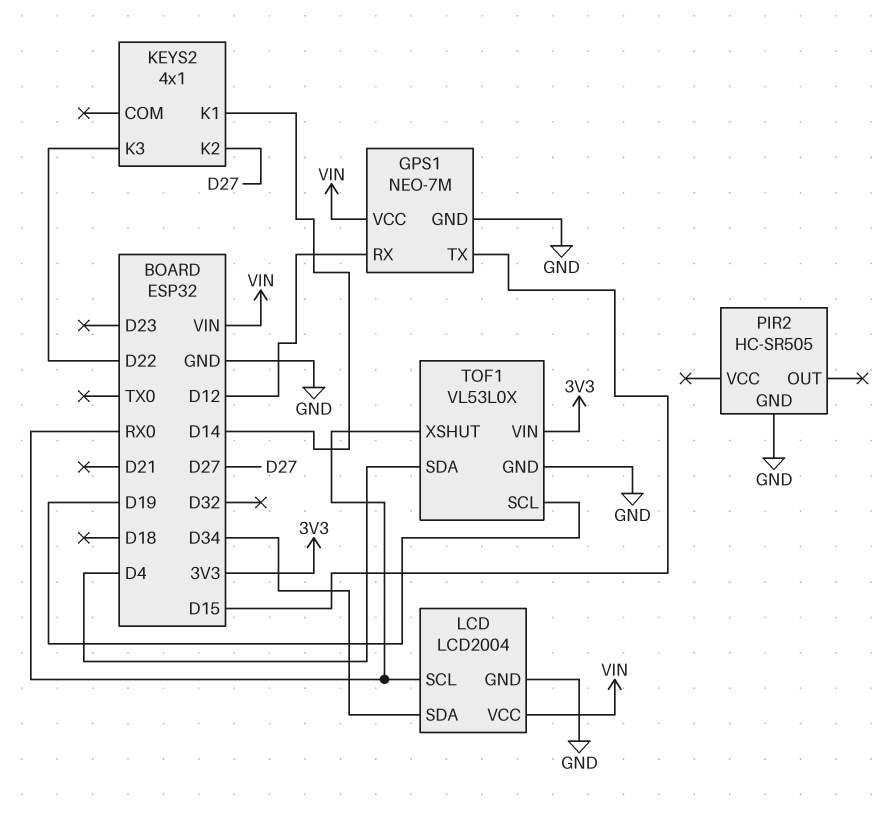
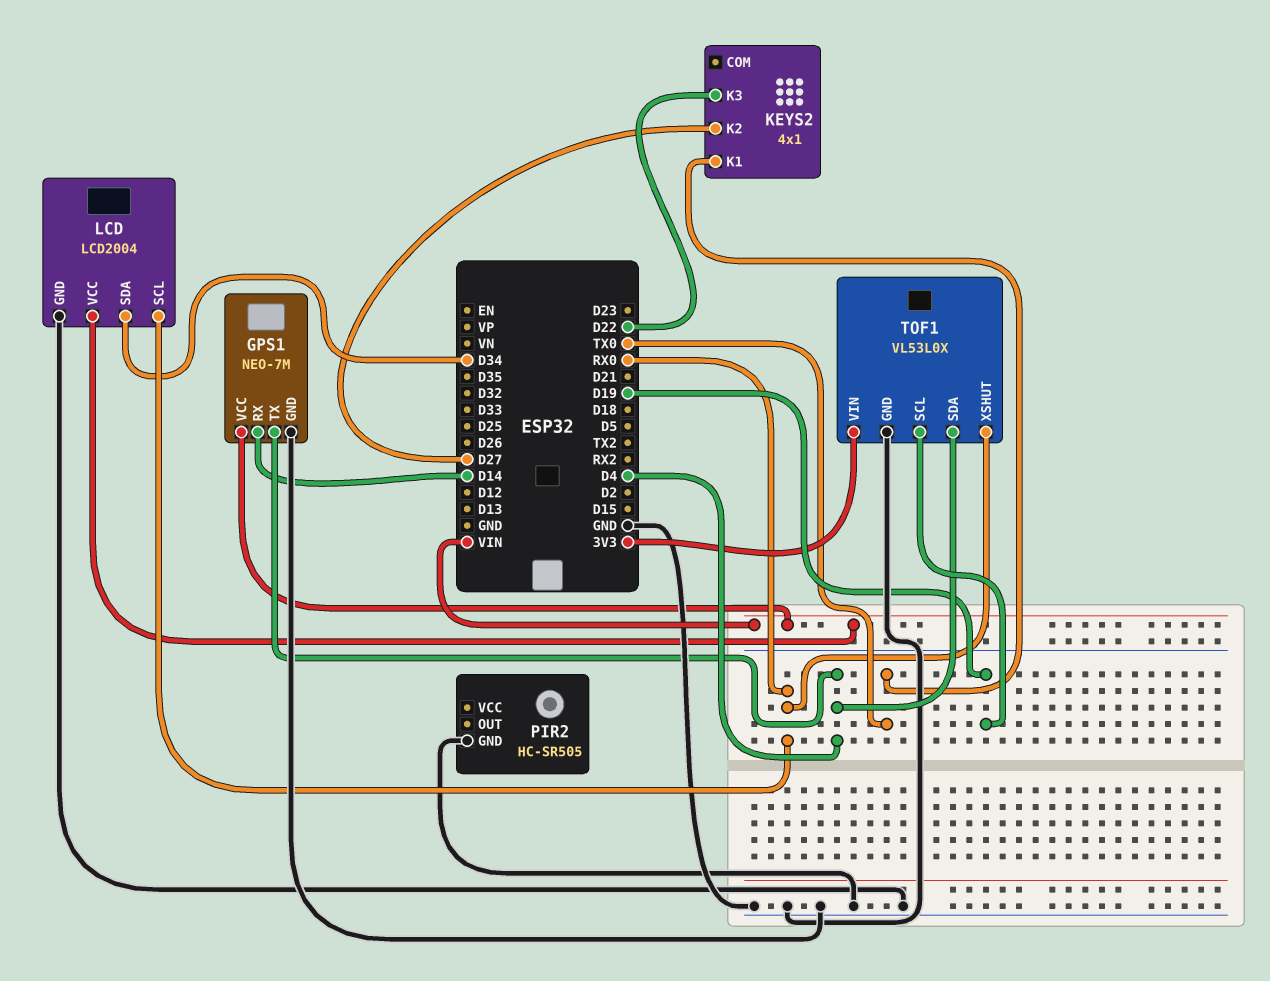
GPS1 pin RX: D12 -> D14
GPS1 pin TX: D15 -> D4
KEYS2 pin K1: D14 -> TX0

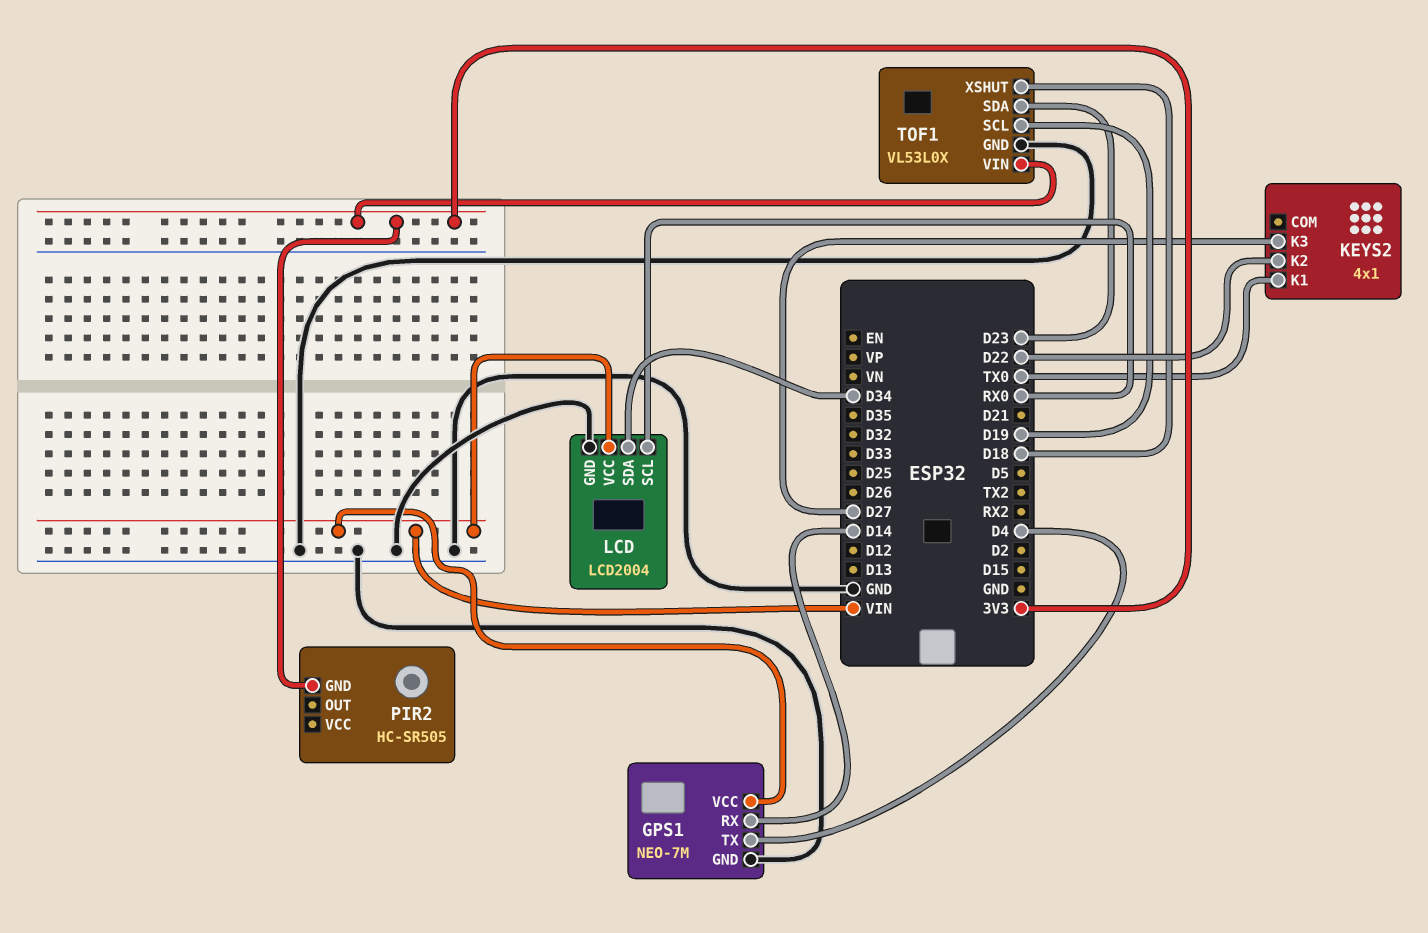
KEYS2 pin K2: D27 -> D22
KEYS2 pin K3: D22 -> D27
PIR2 pin GND: GND -> 3V3
TOF1 pin SDA: D4 -> D23
TOF1 pin XSHUT: RX0 -> D18

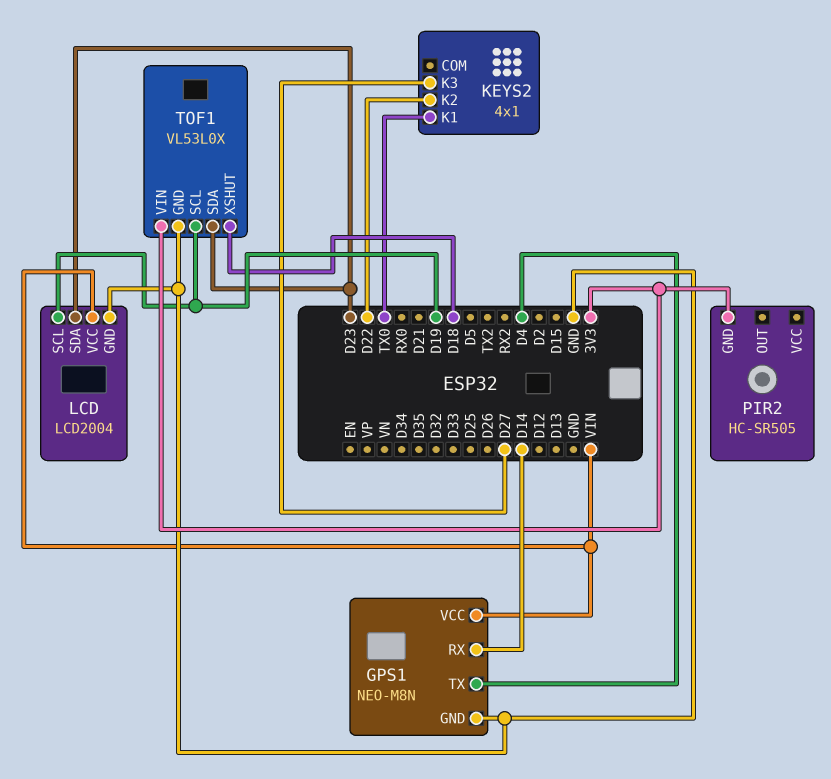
GPS1: NEO-7M -> NEO-M8N
LCD pin SCL: RX0 -> D19
LCD pin SDA: D34 -> D23

